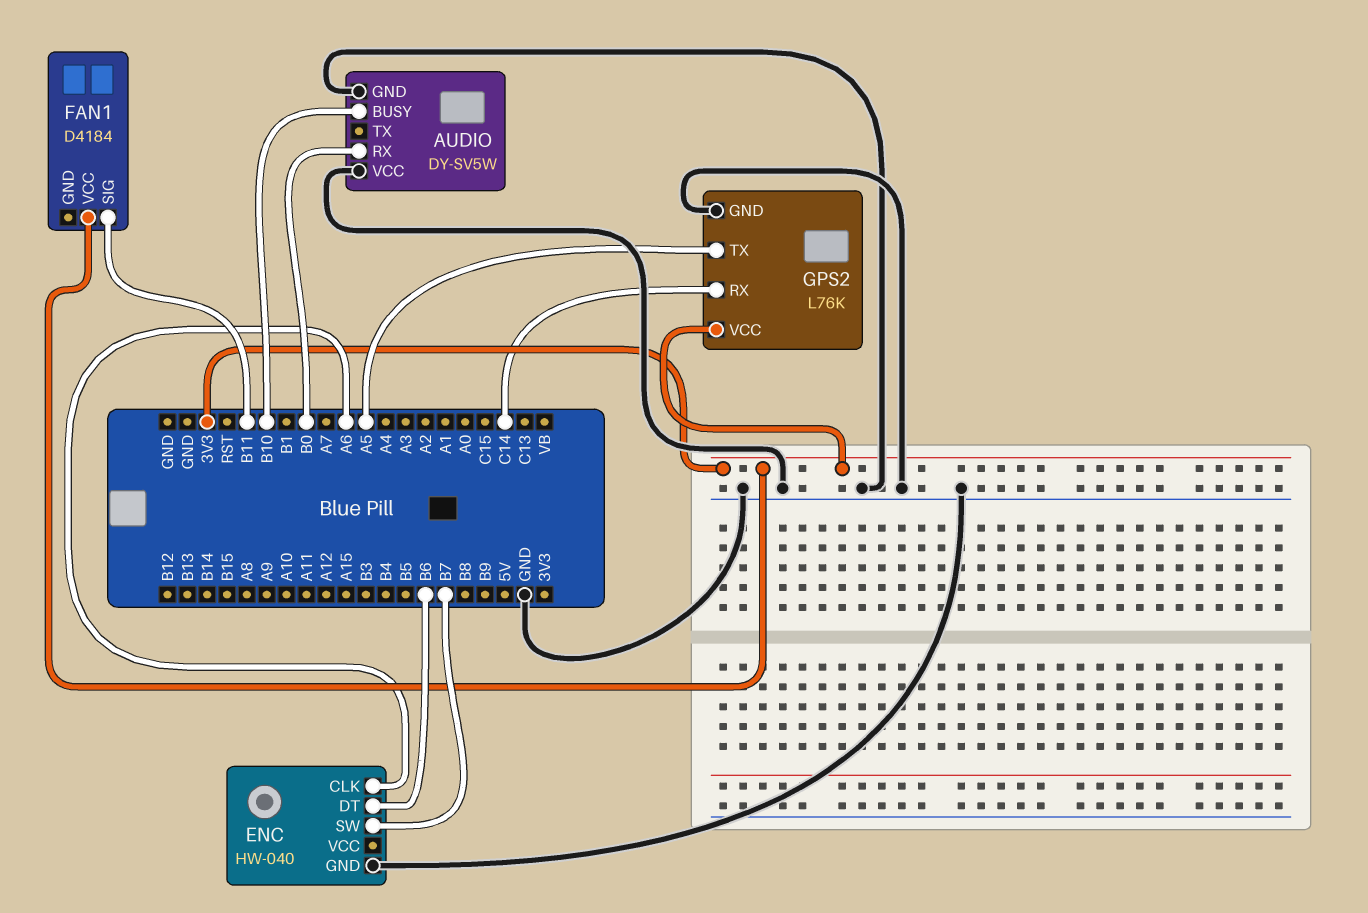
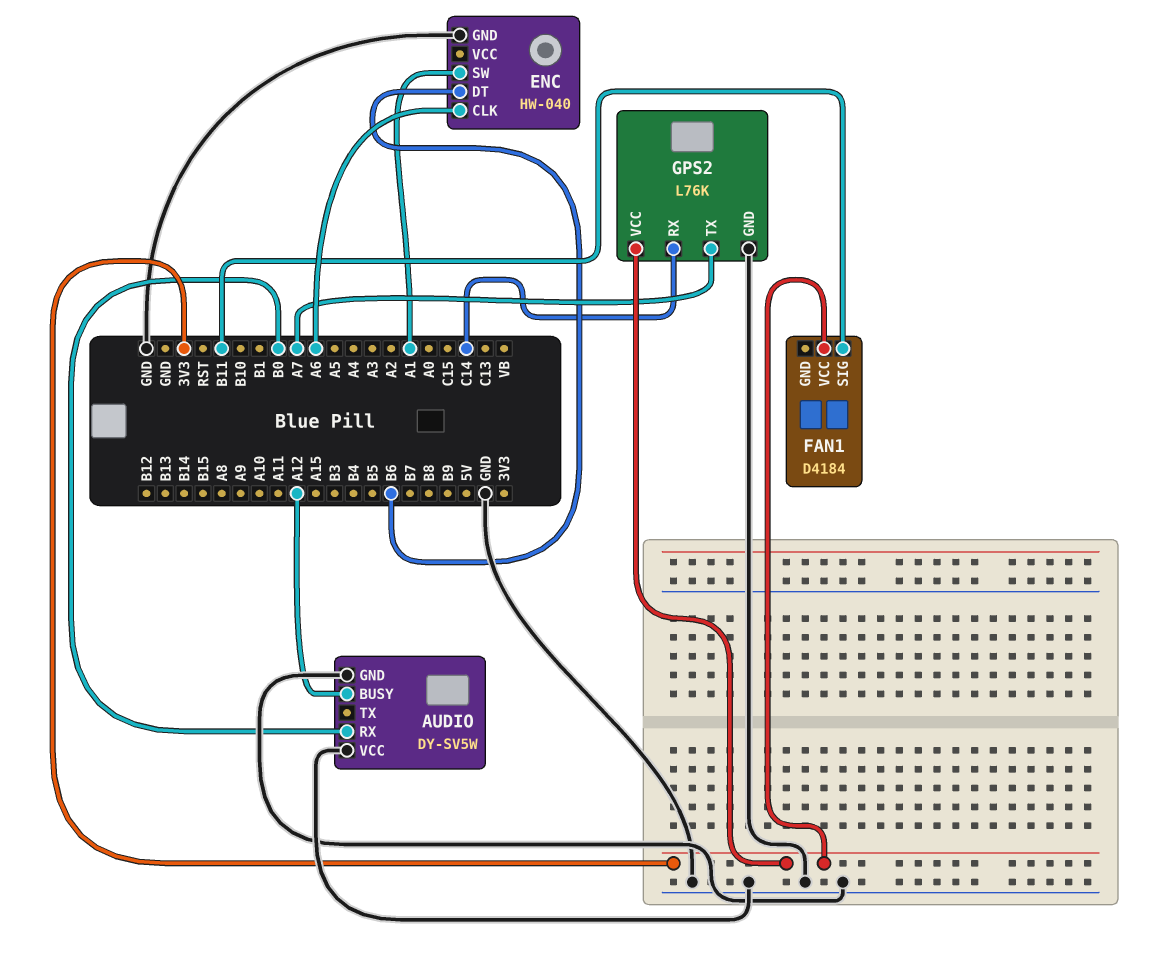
AUDIO pin BUSY: B10 -> A12
ENC pin SW: B7 -> A1
GPS2 pin TX: A5 -> A7

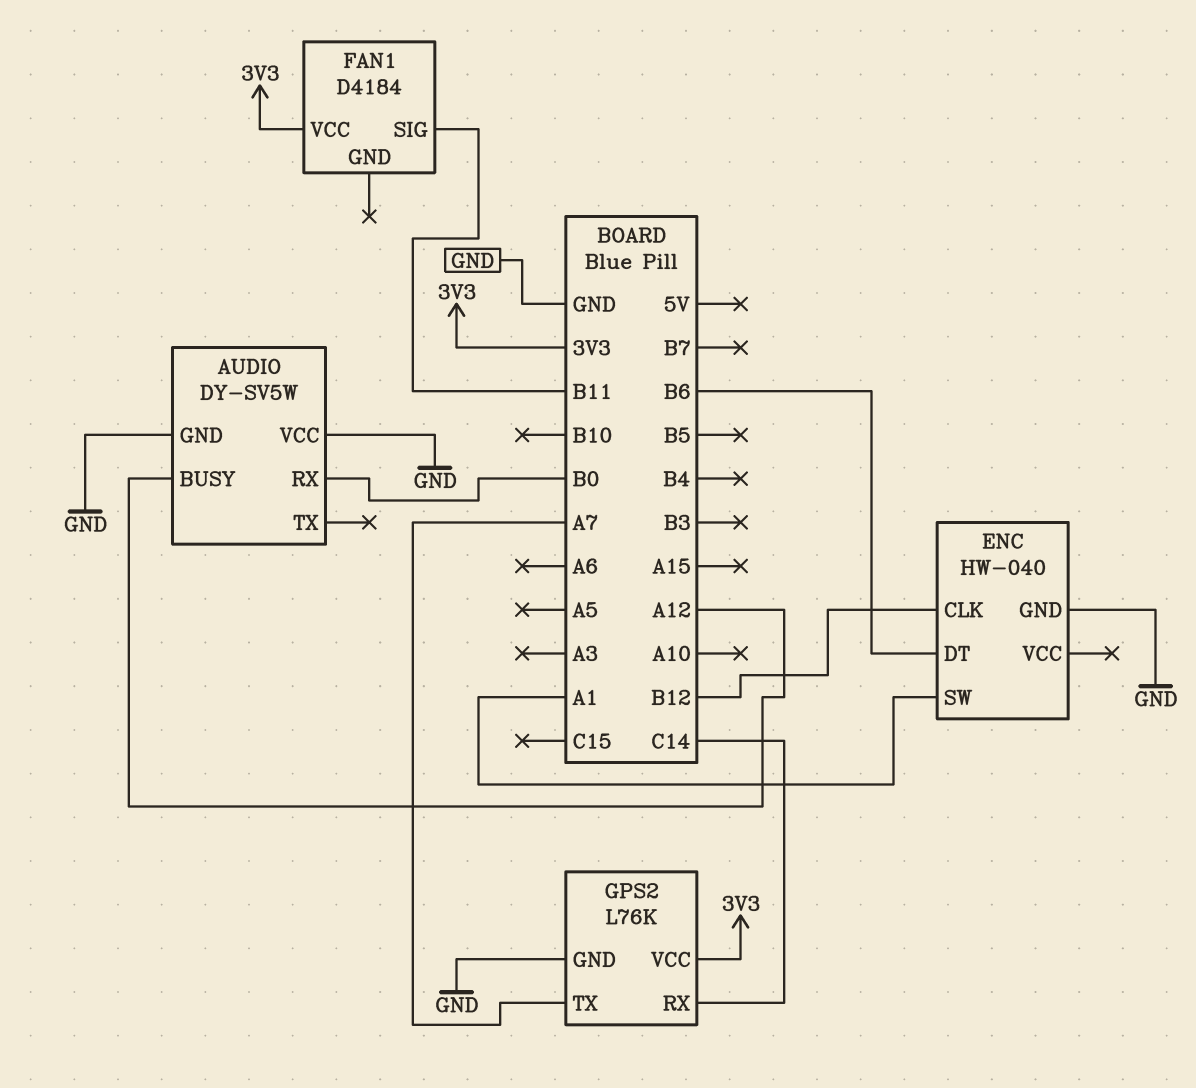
ENC pin CLK: A6 -> B12

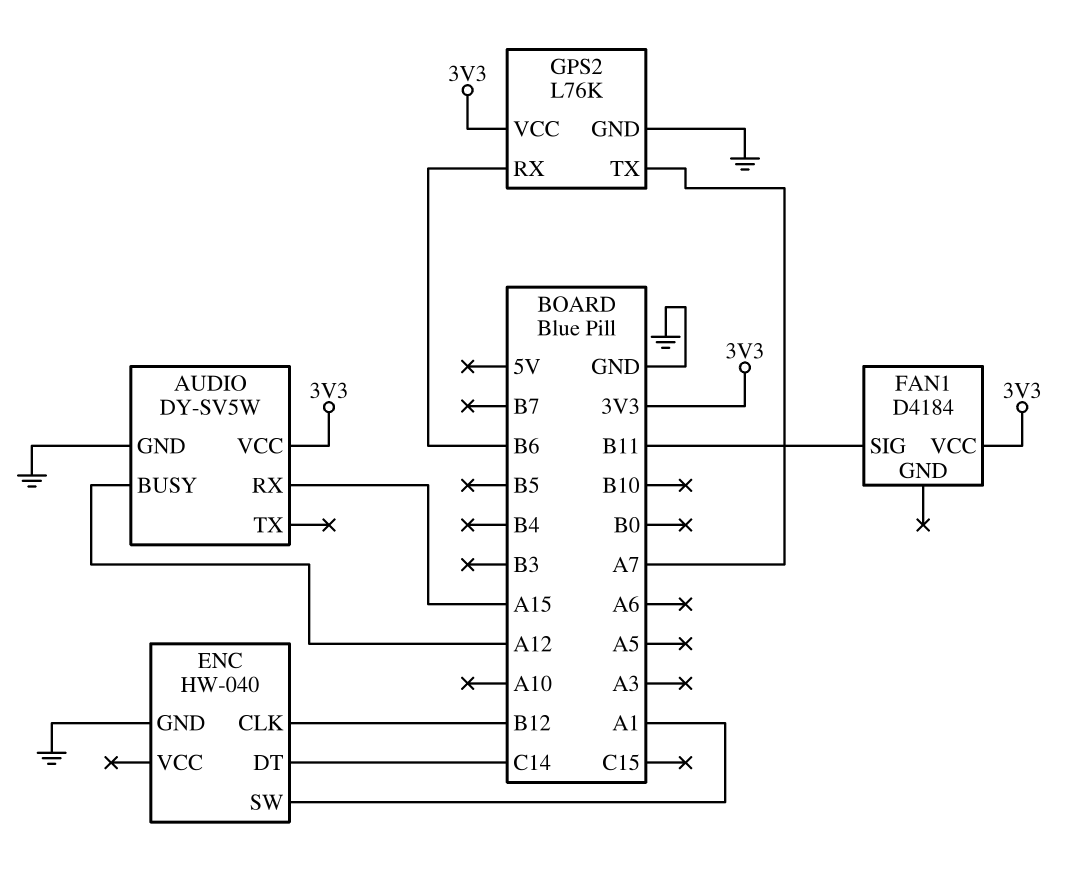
AUDIO pin RX: B0 -> A15
AUDIO pin VCC: GND -> 3V3
ENC pin DT: B6 -> C14
GPS2 pin RX: C14 -> B6

